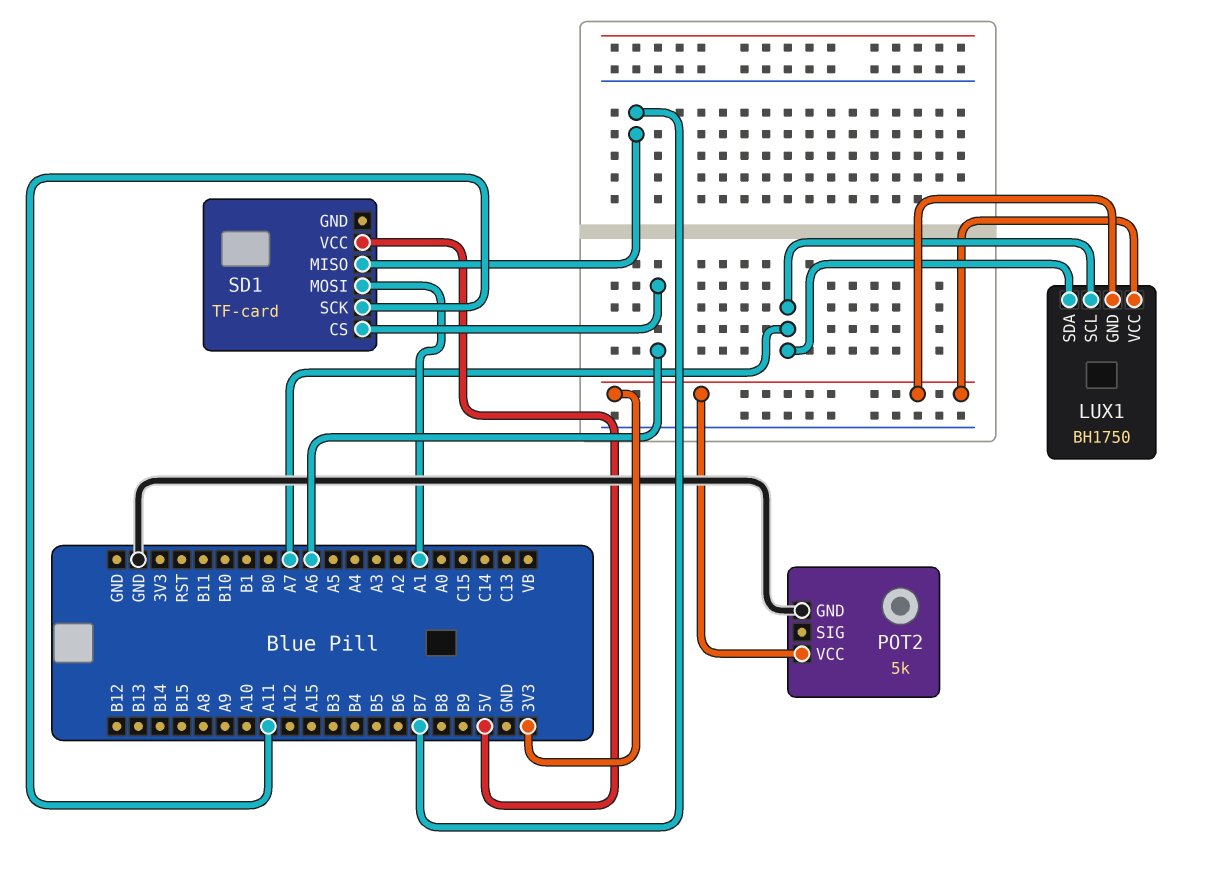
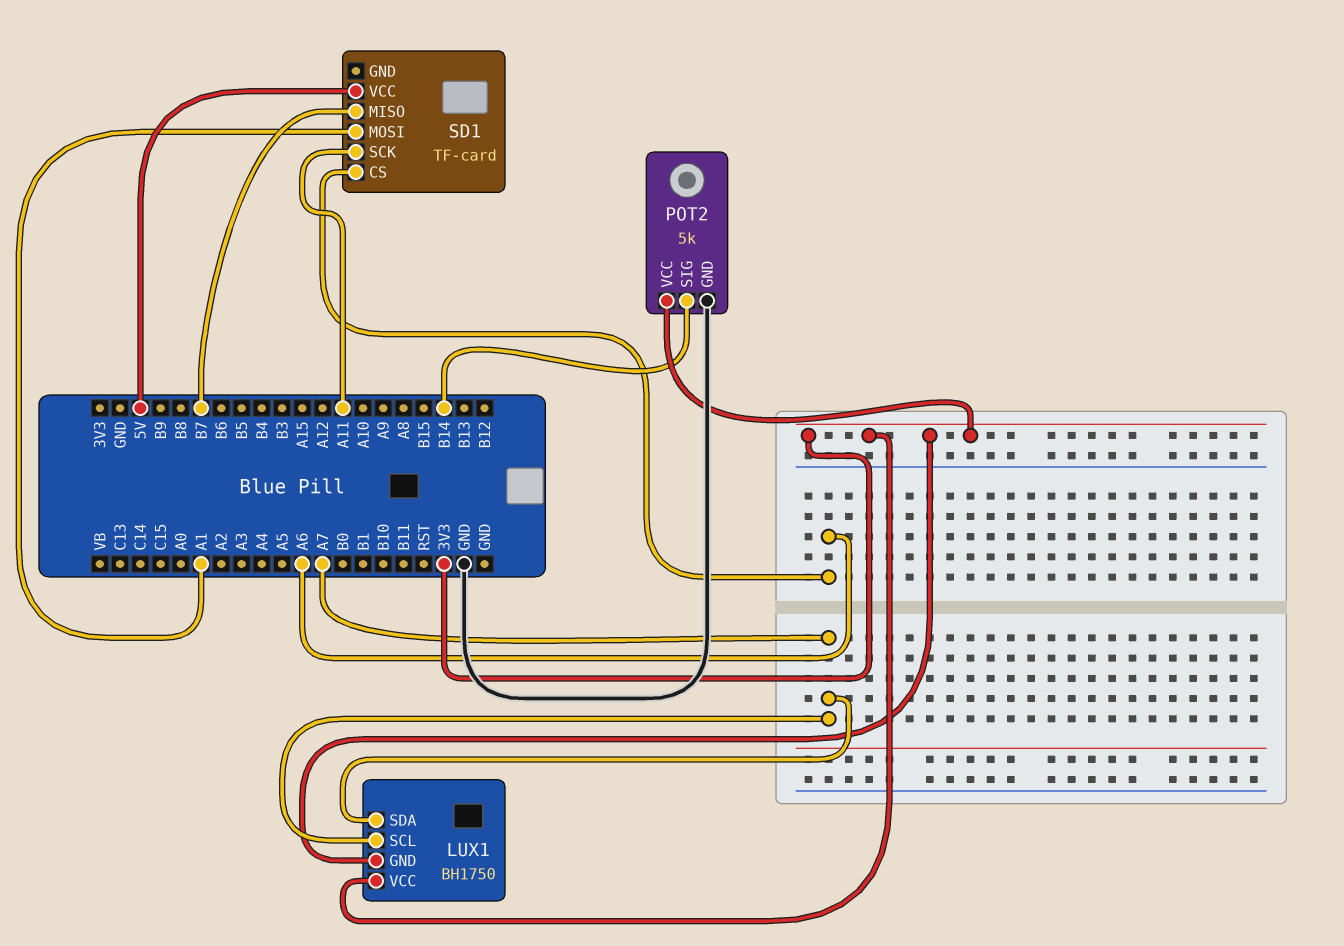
POT2 pin SIG: none -> B14

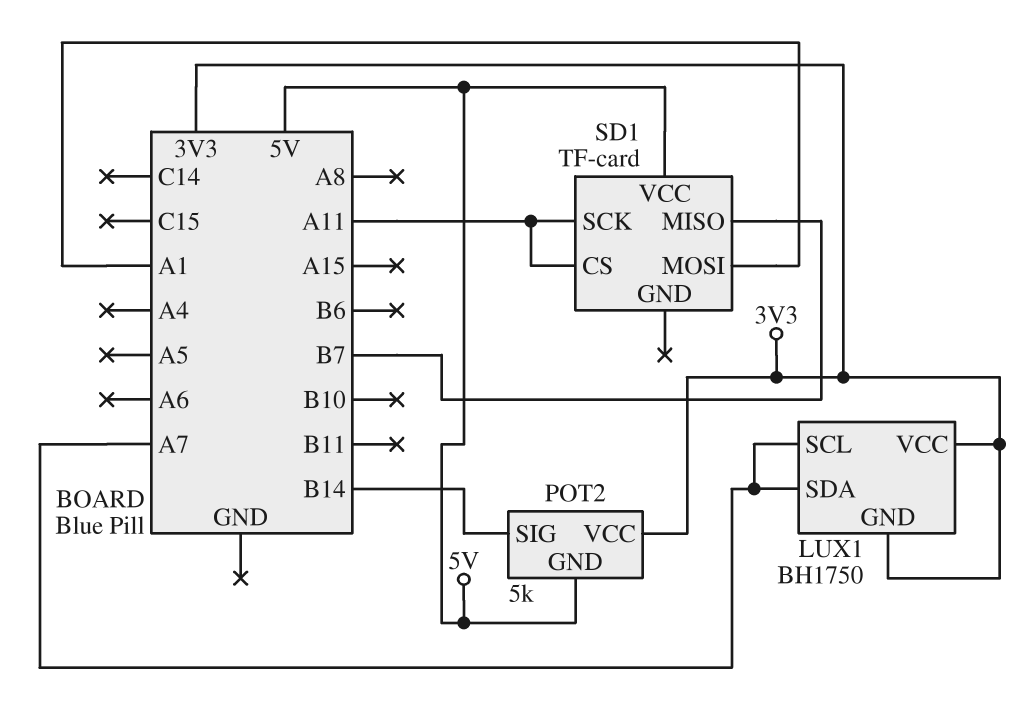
POT2 pin GND: GND -> 5V
SD1 pin CS: A6 -> A11

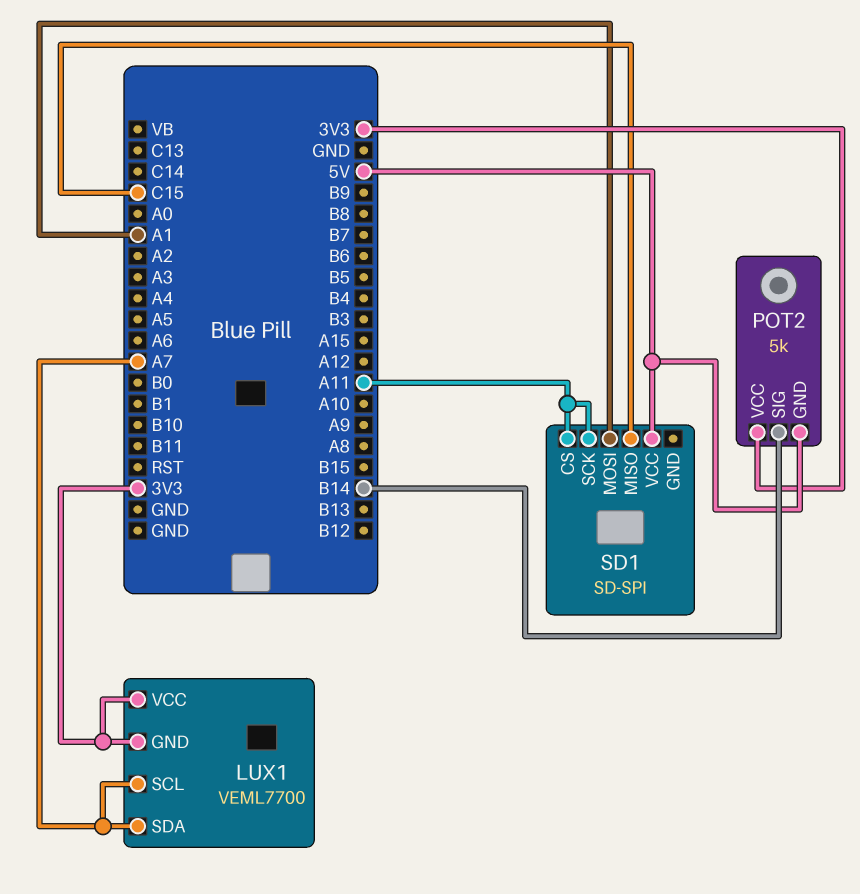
LUX1: BH1750 -> VEML7700
SD1: TF-card -> SD-SPI
SD1 pin MISO: B7 -> C15

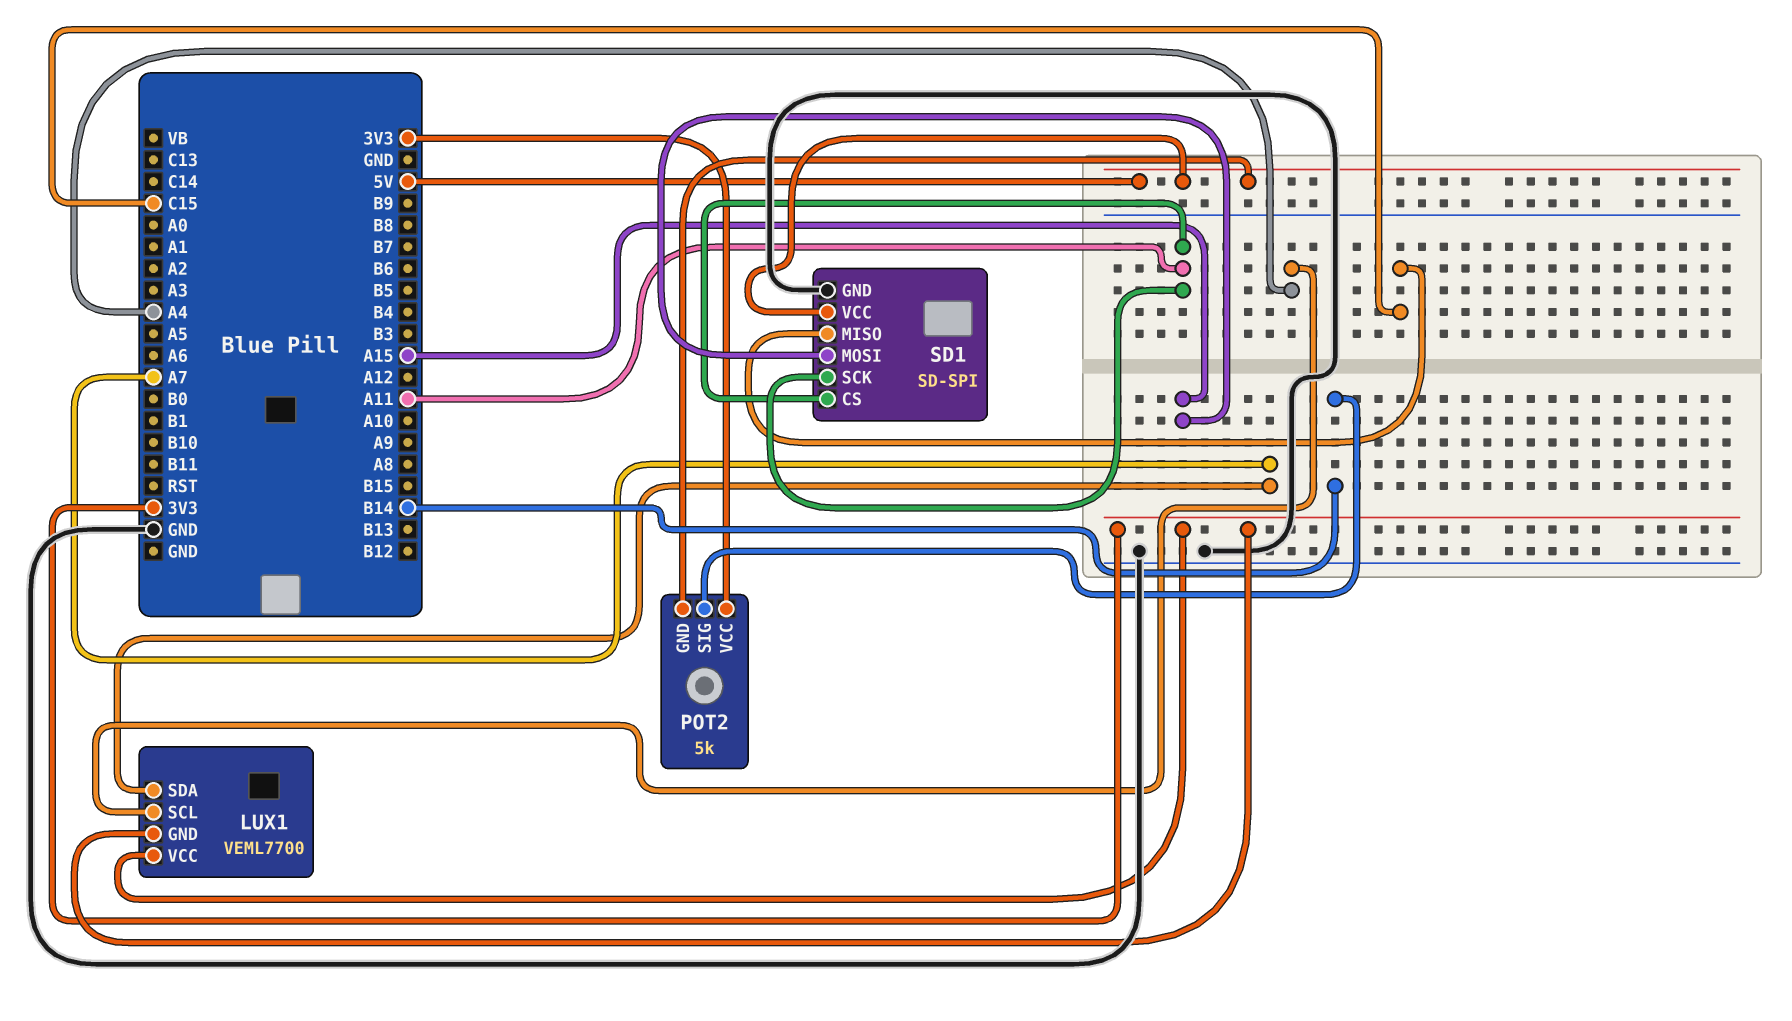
LUX1 pin SCL: A7 -> A4
SD1 pin GND: none -> GND
SD1 pin MOSI: A1 -> A15

